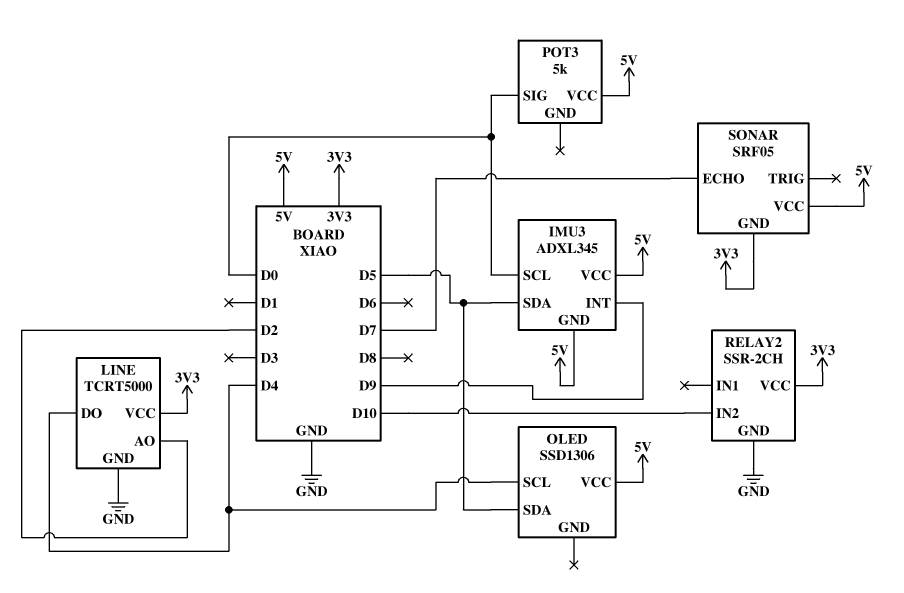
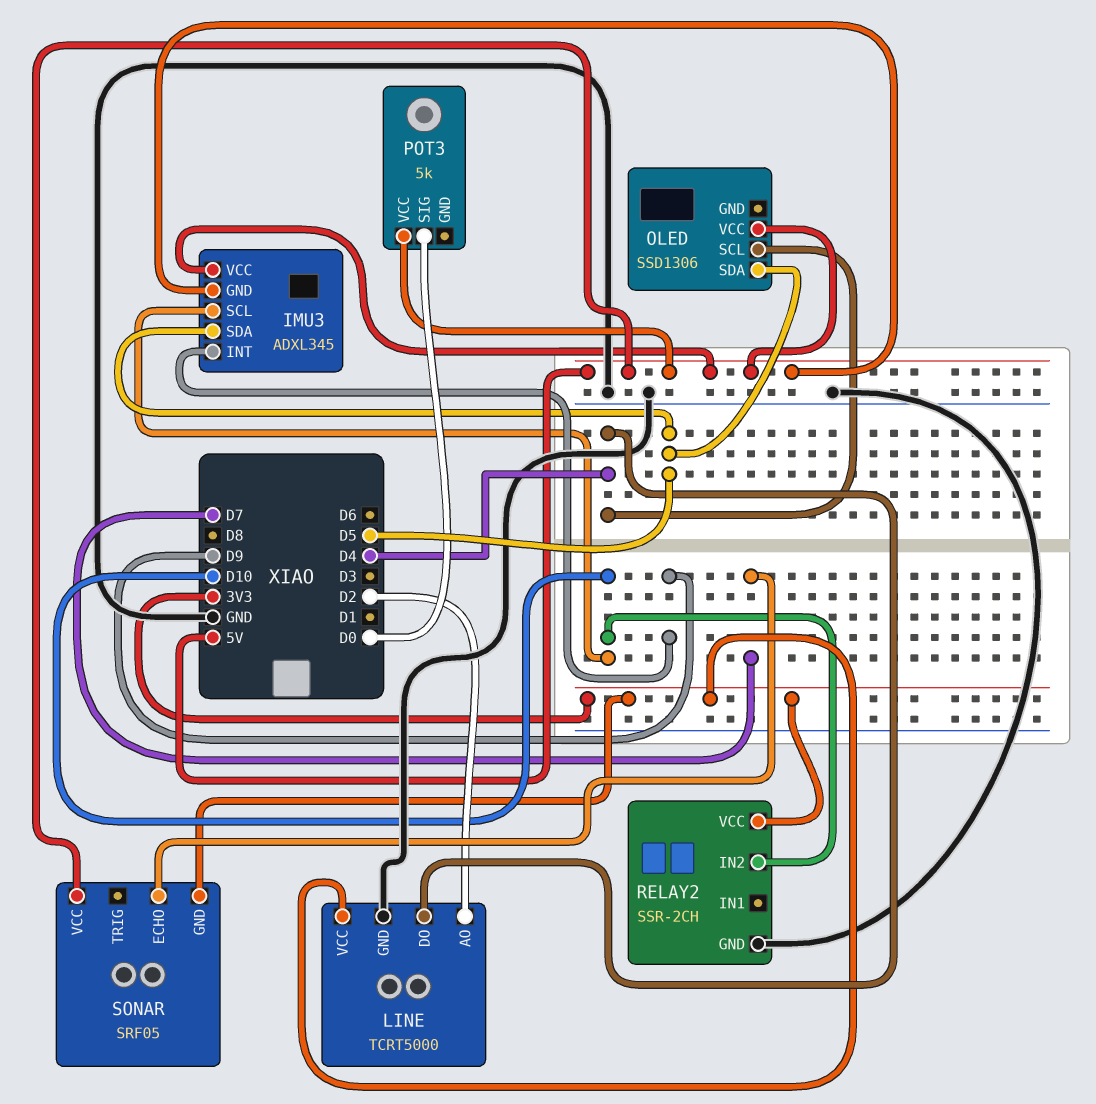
IMU3 pin SCL: D0 -> D10

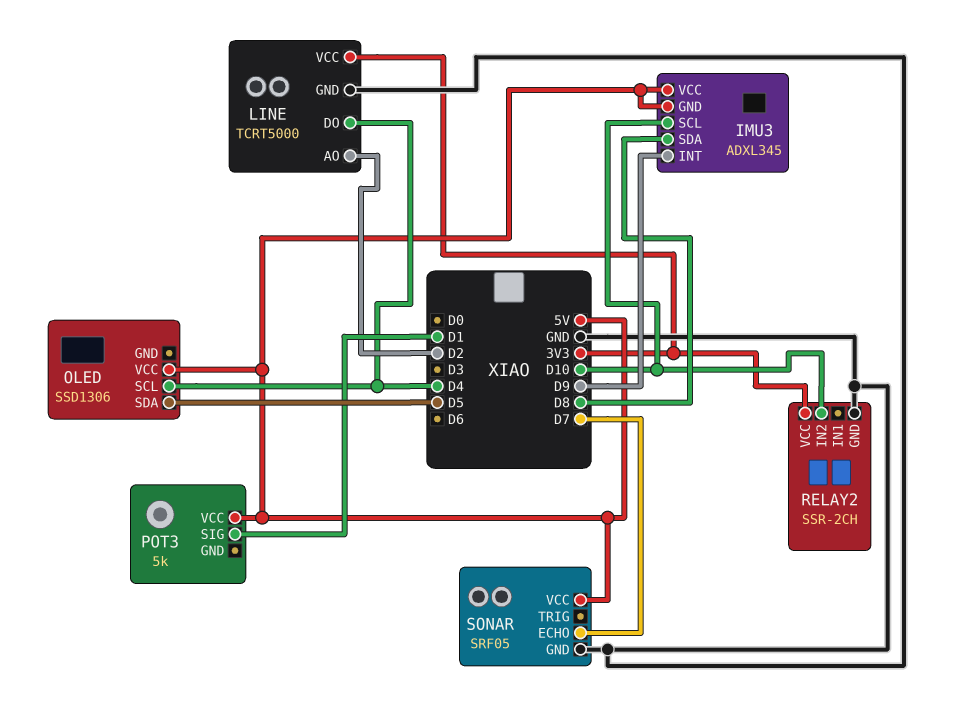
IMU3 pin SDA: D5 -> D8
POT3 pin SIG: D0 -> D1
SONAR pin GND: 3V3 -> GND

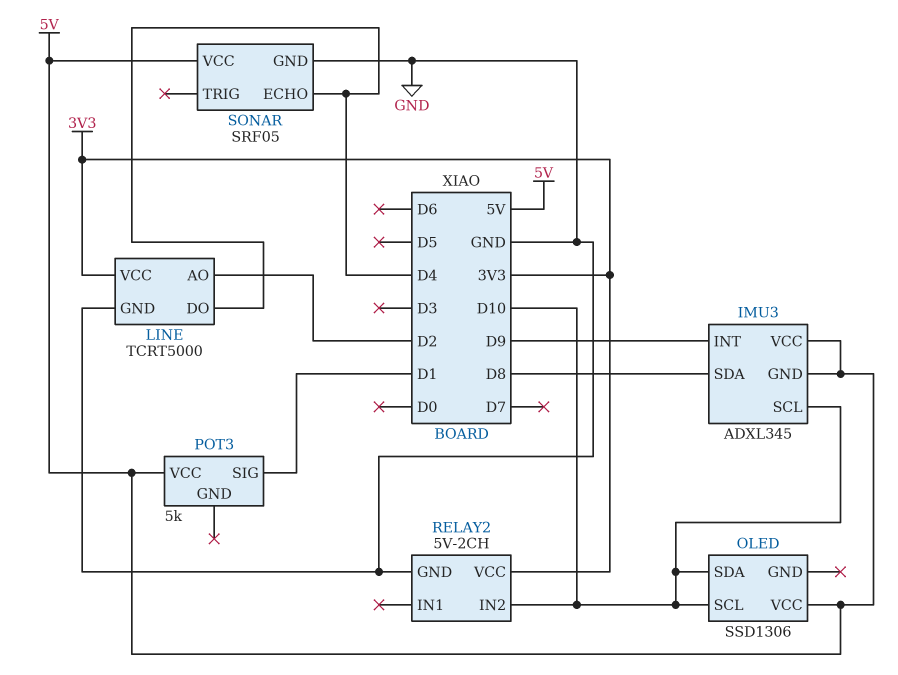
OLED pin SCL: D4 -> D10
OLED pin SDA: D5 -> D10
RELAY2: SSR-2CH -> 5V-2CH
SONAR pin ECHO: D7 -> D4

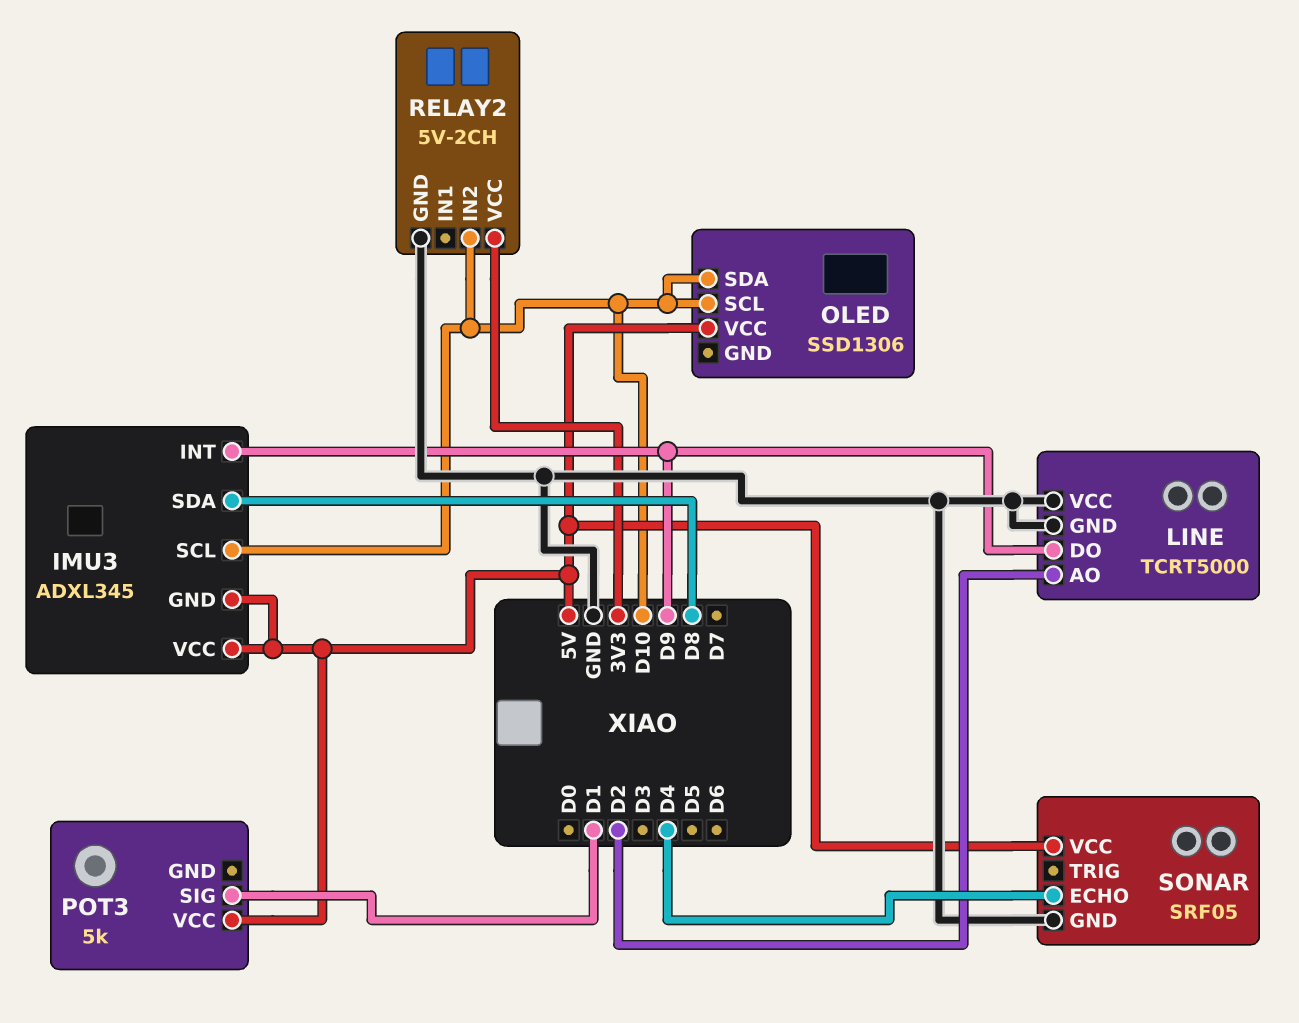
LINE pin DO: D4 -> D9
LINE pin VCC: 3V3 -> GND

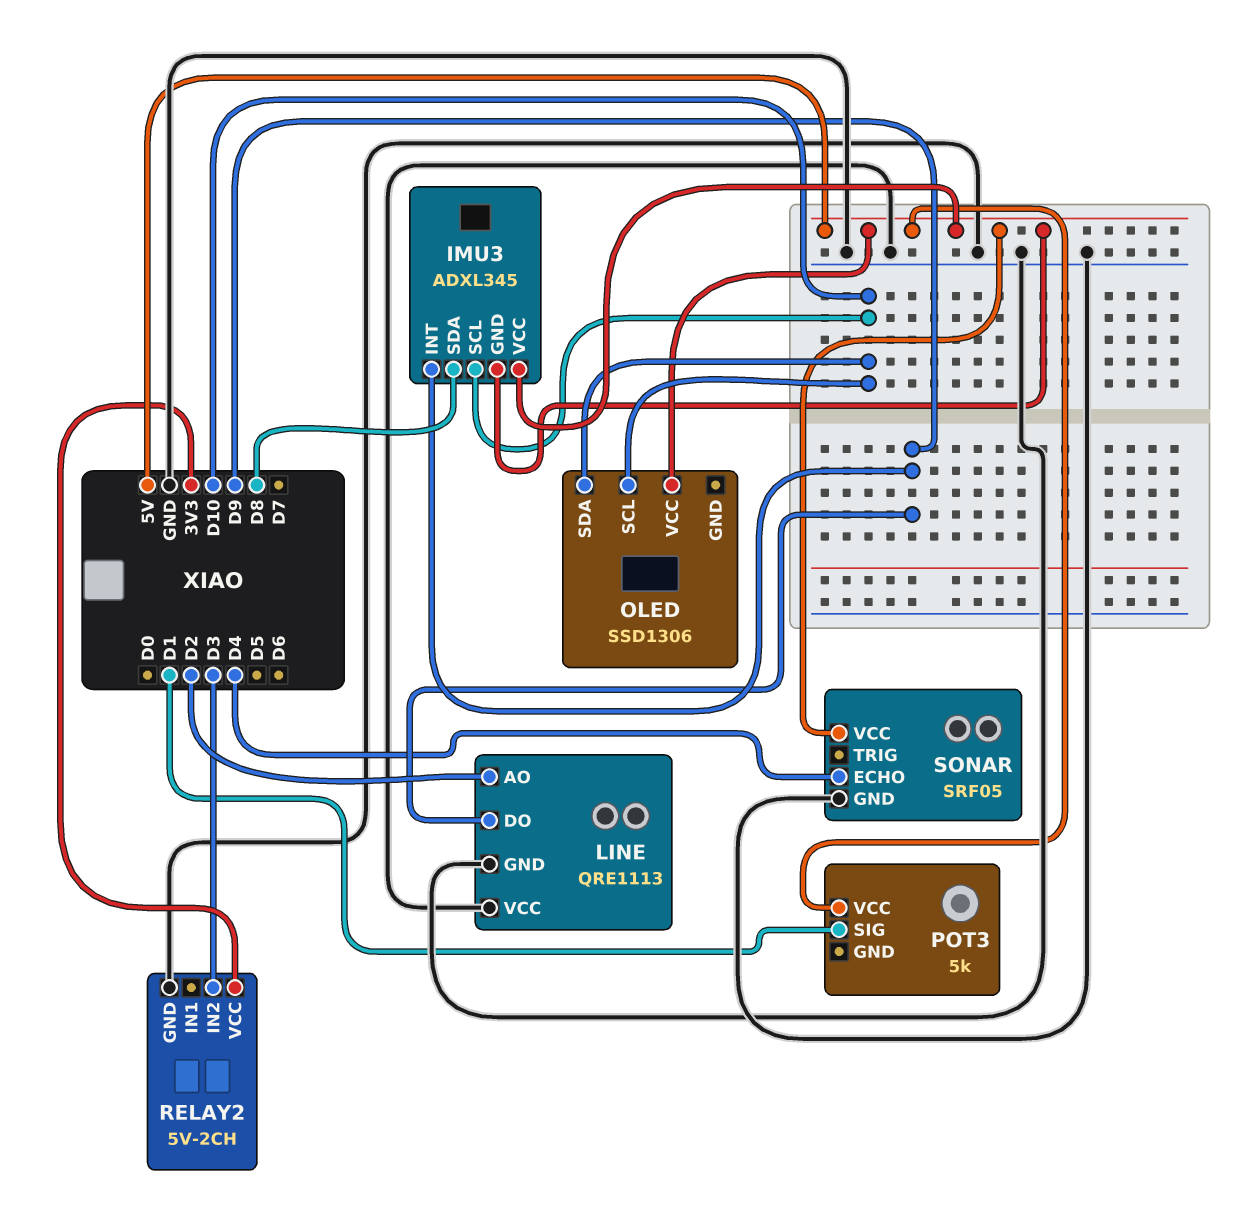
LINE: TCRT5000 -> QRE1113
RELAY2 pin IN2: D10 -> D3

